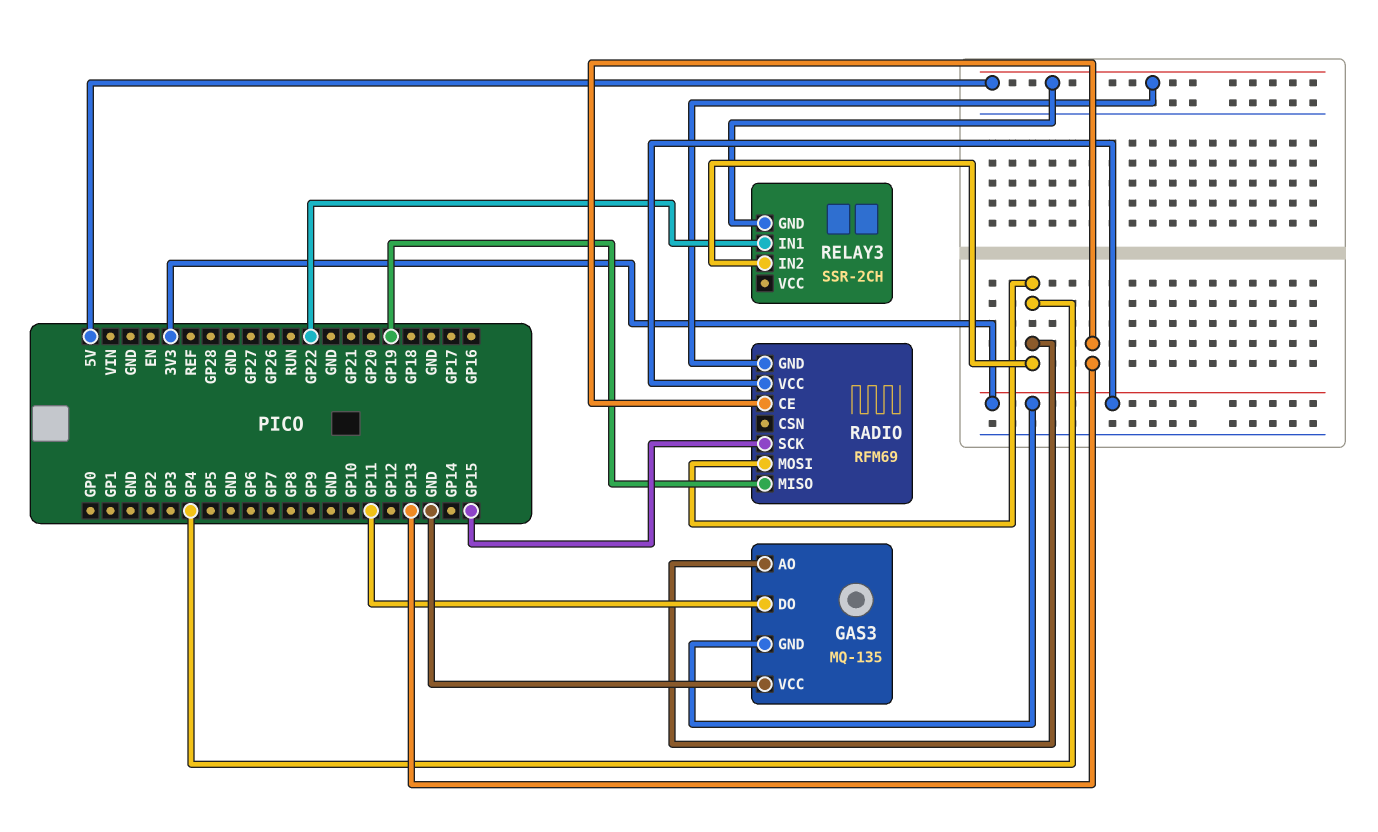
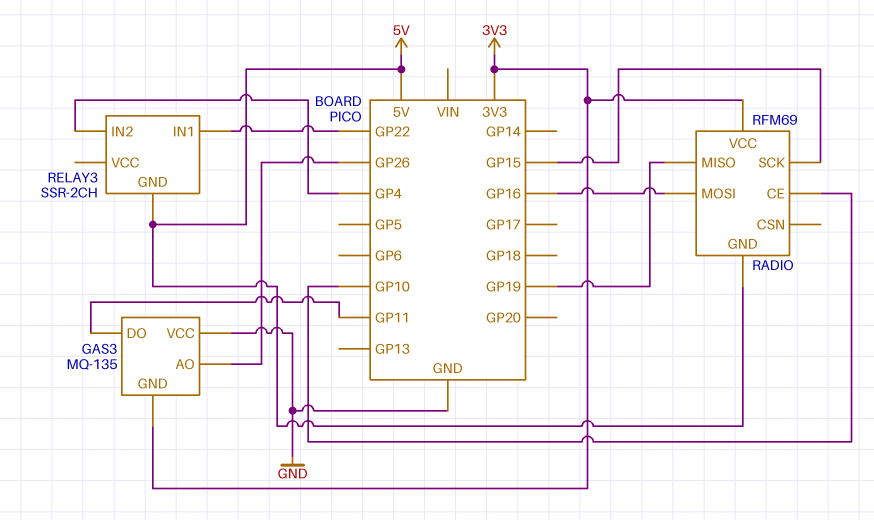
GAS3 pin AO: GP4 -> GP26
RADIO pin CE: GP13 -> GP10
RADIO pin MOSI: GP4 -> GP16

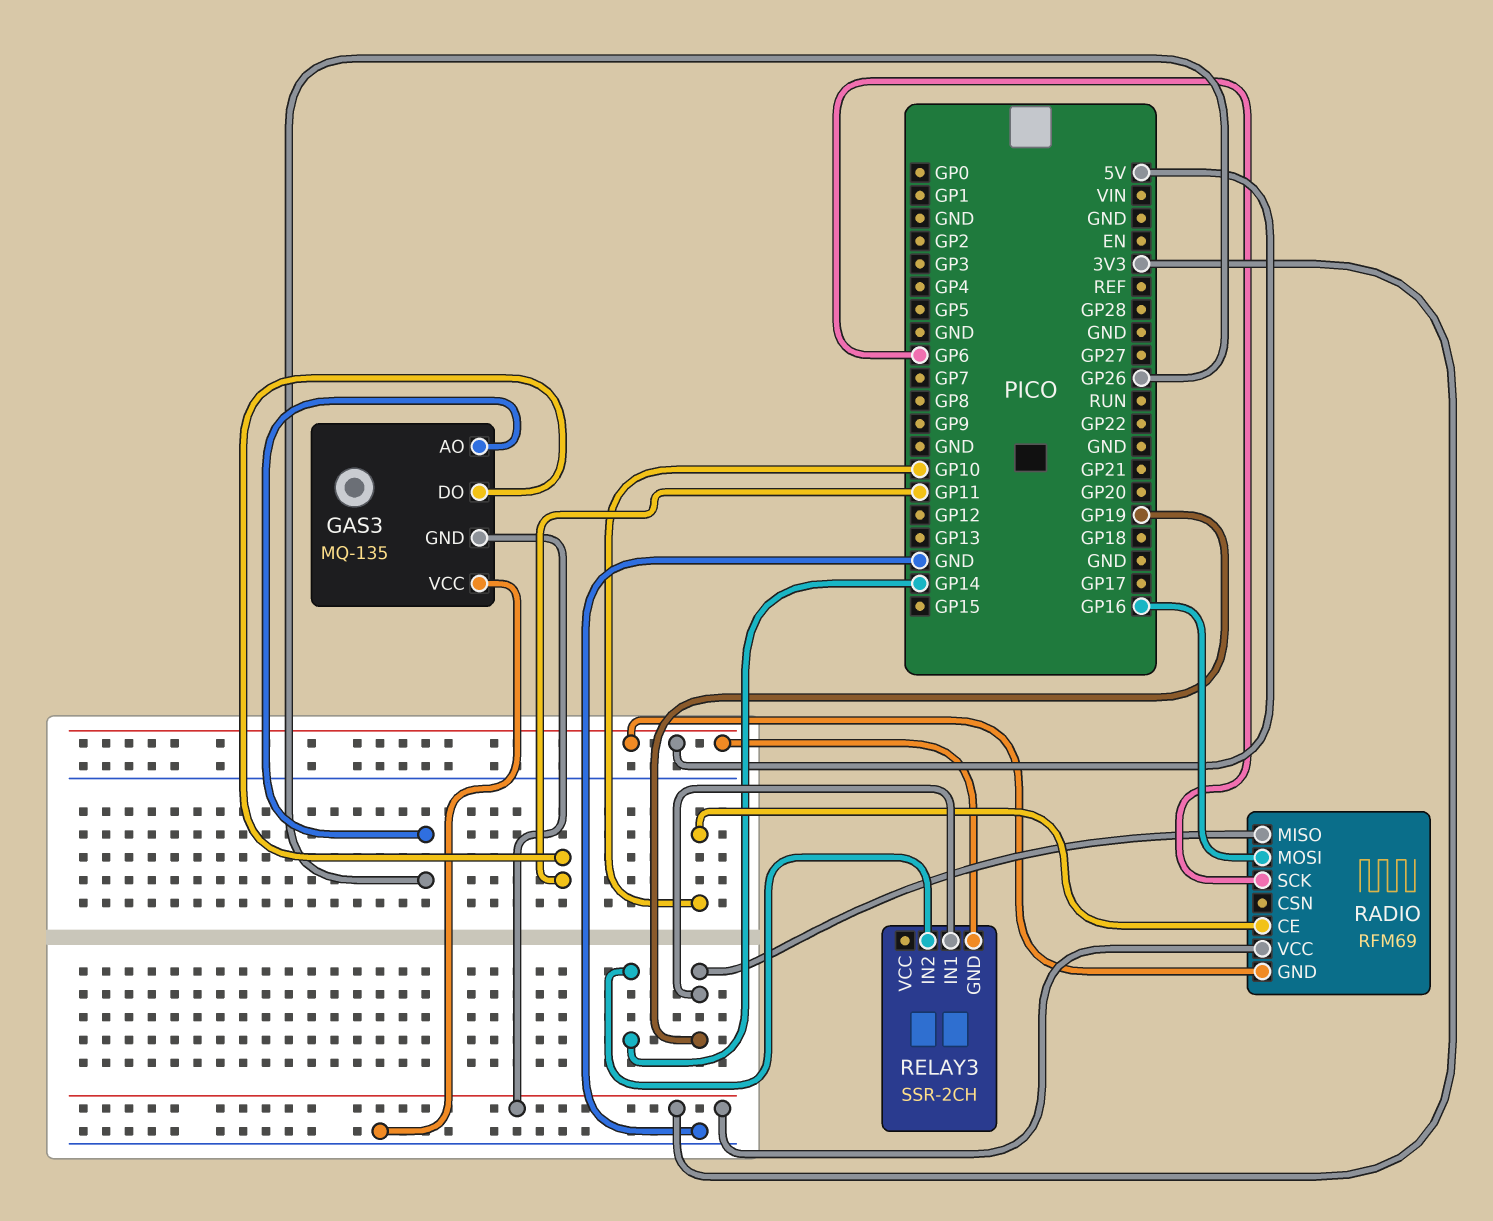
RADIO pin SCK: GP15 -> GP6
RELAY3 pin IN1: GP22 -> GP19
RELAY3 pin IN2: GP4 -> GP14

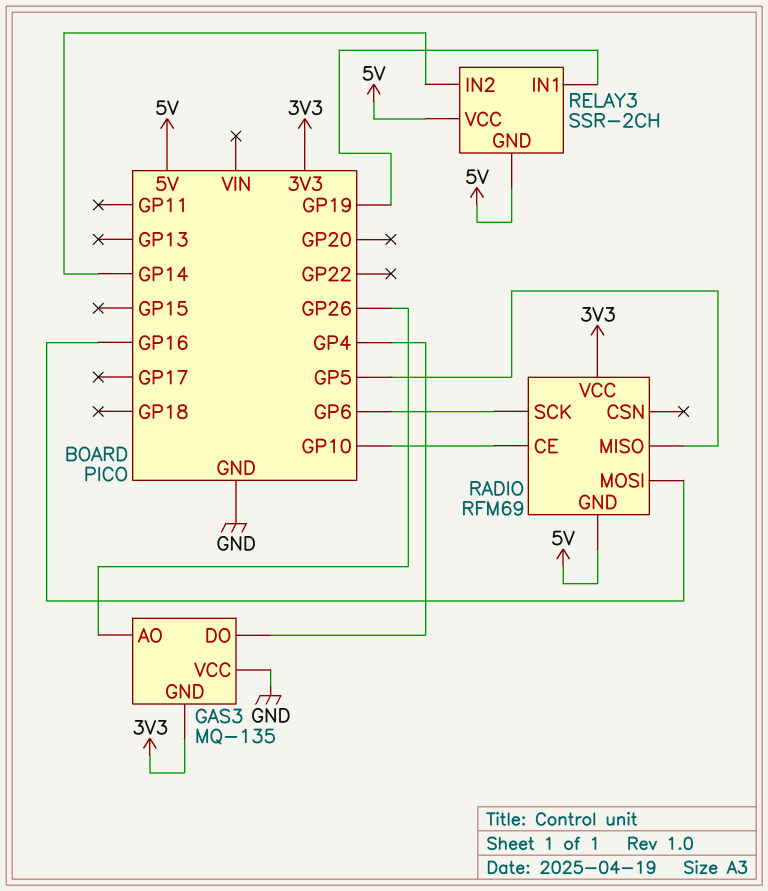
GAS3 pin DO: GP11 -> GP4
RADIO pin MISO: GP19 -> GP5
RELAY3 pin VCC: none -> 5V

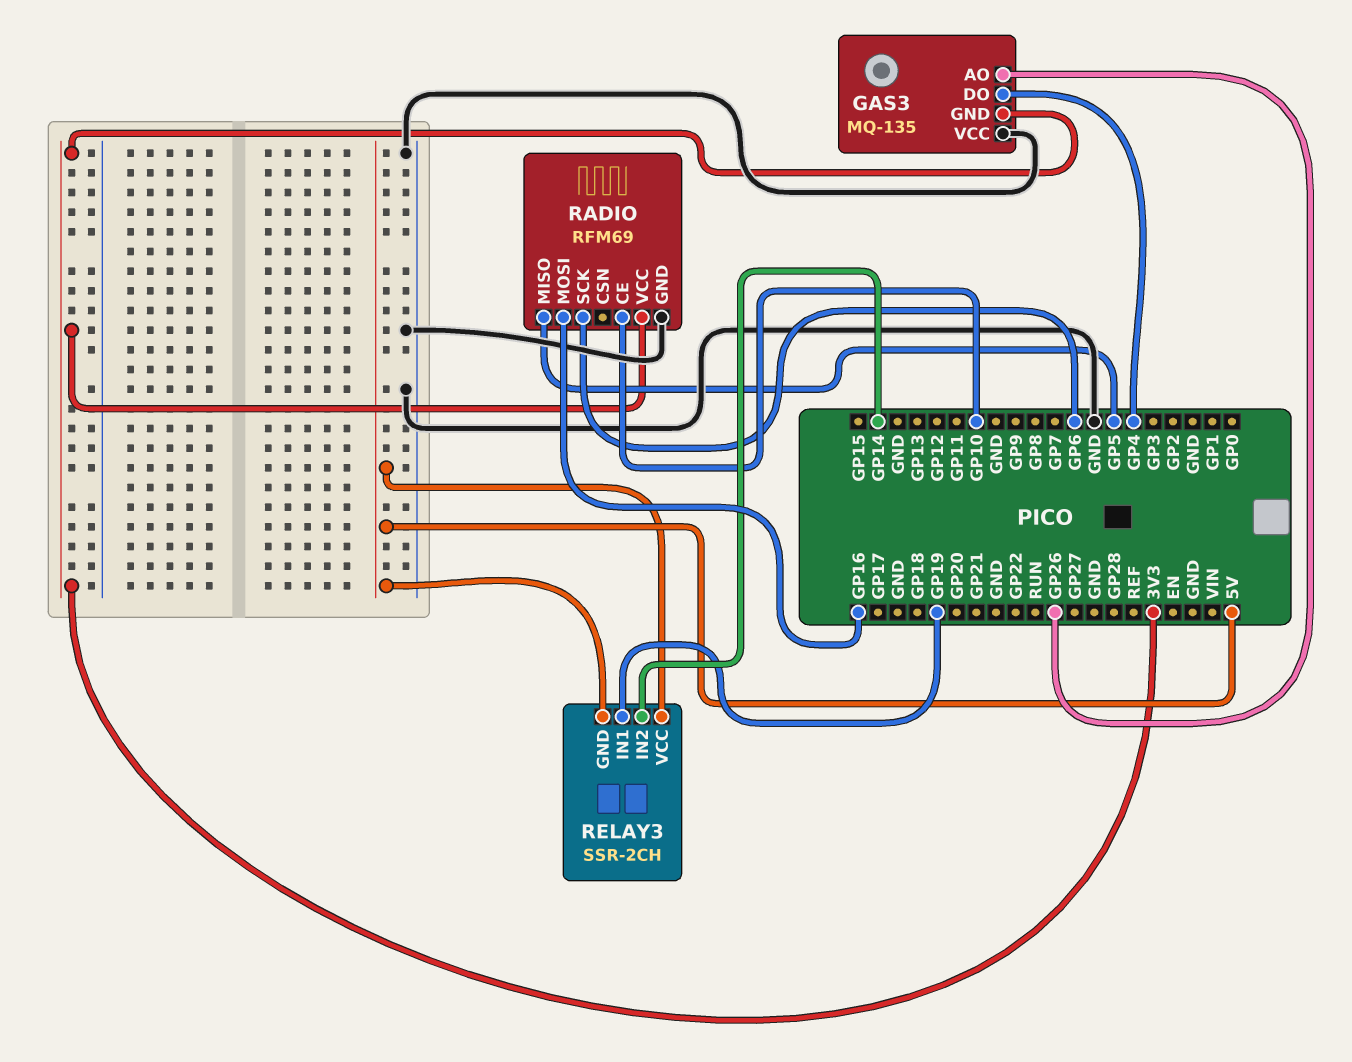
RADIO pin GND: 5V -> GND

